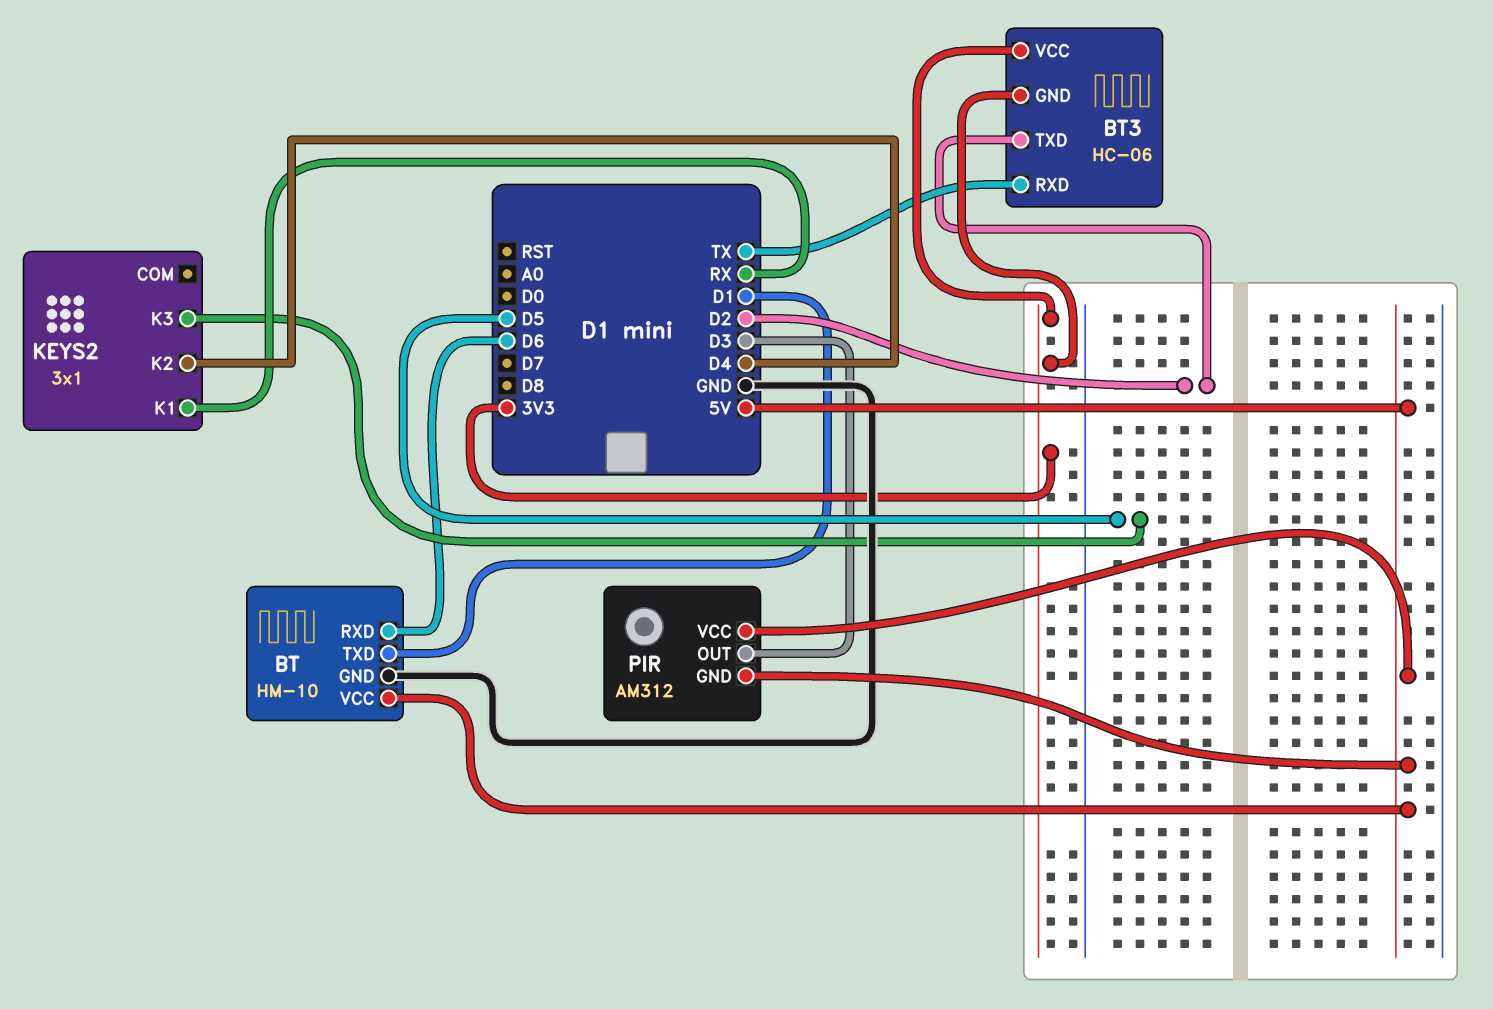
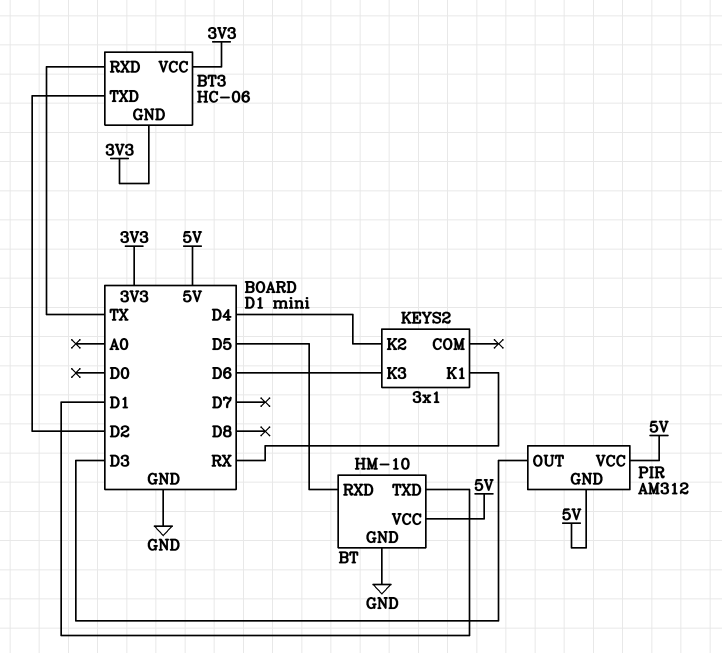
BT pin RXD: D6 -> D5
KEYS2 pin K3: D5 -> D6

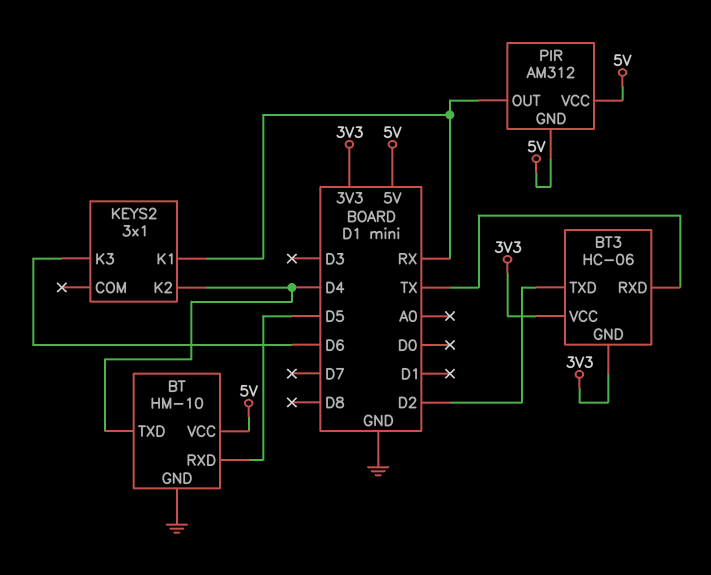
BT pin TXD: D1 -> D4
PIR pin OUT: D3 -> RX

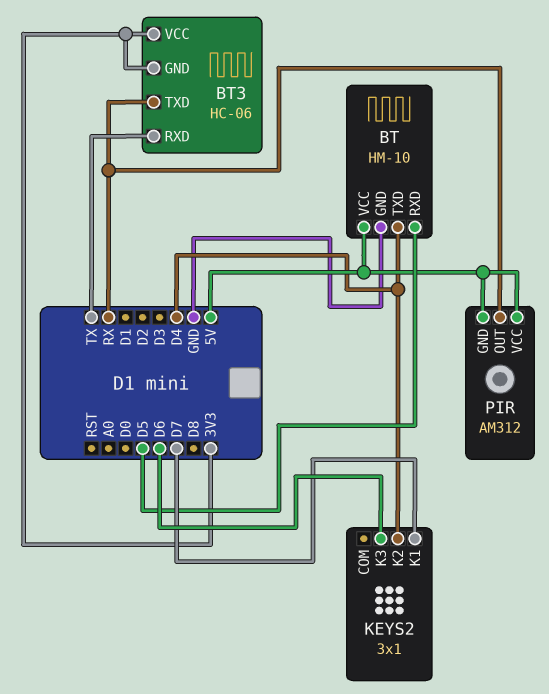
BT3 pin TXD: D2 -> RX
KEYS2 pin K1: RX -> D7

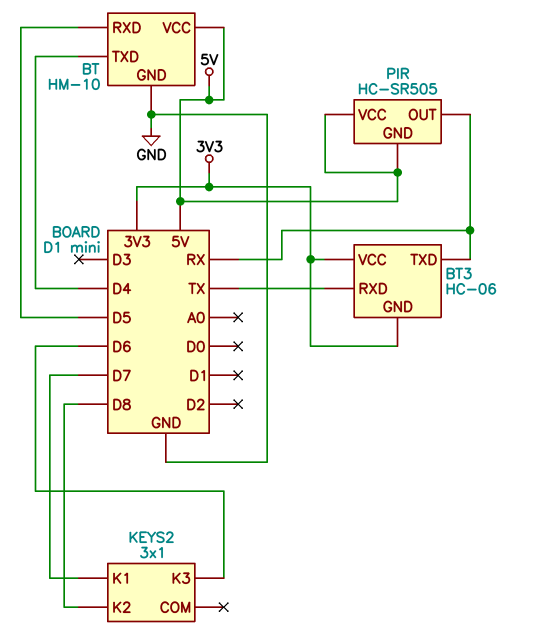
KEYS2 pin K2: D4 -> D8
PIR: AM312 -> HC-SR505

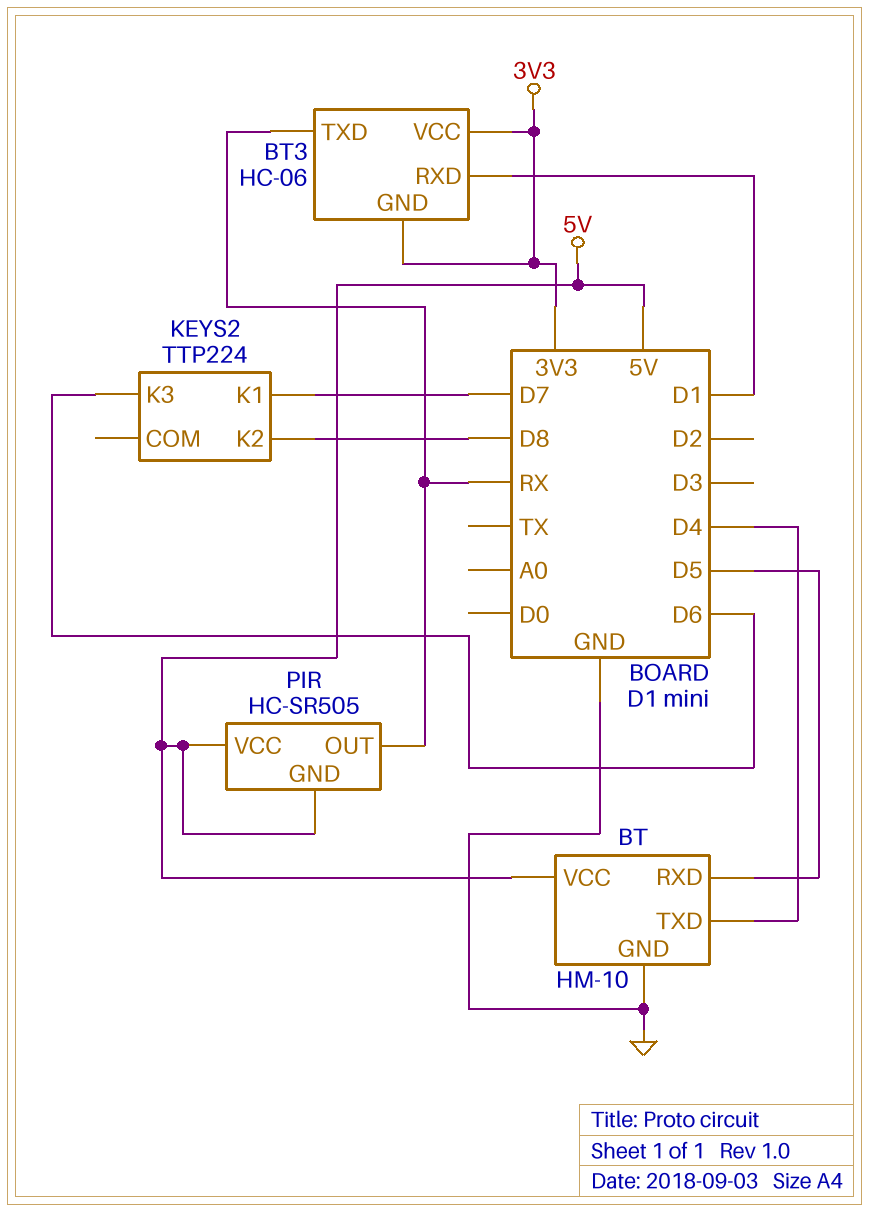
BT3 pin RXD: TX -> D1
KEYS2: 3x1 -> TTP224

